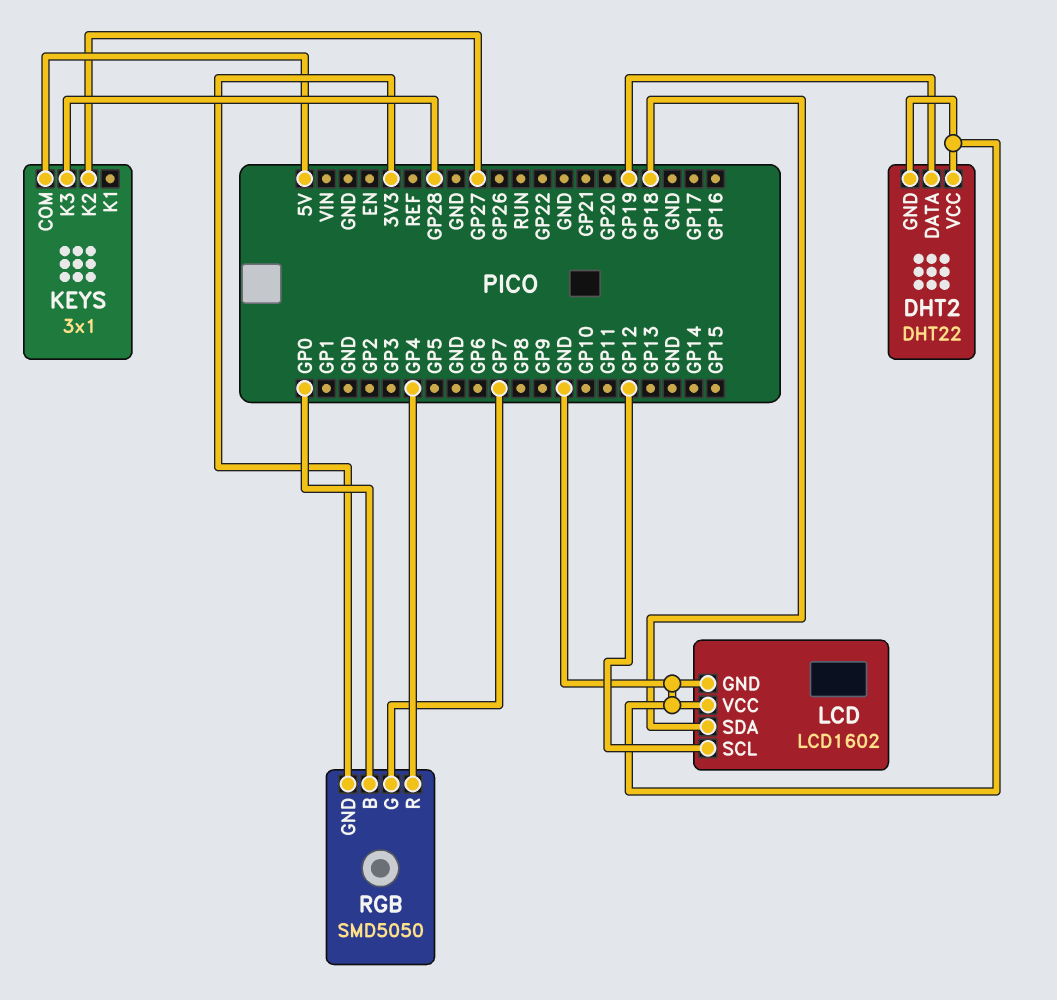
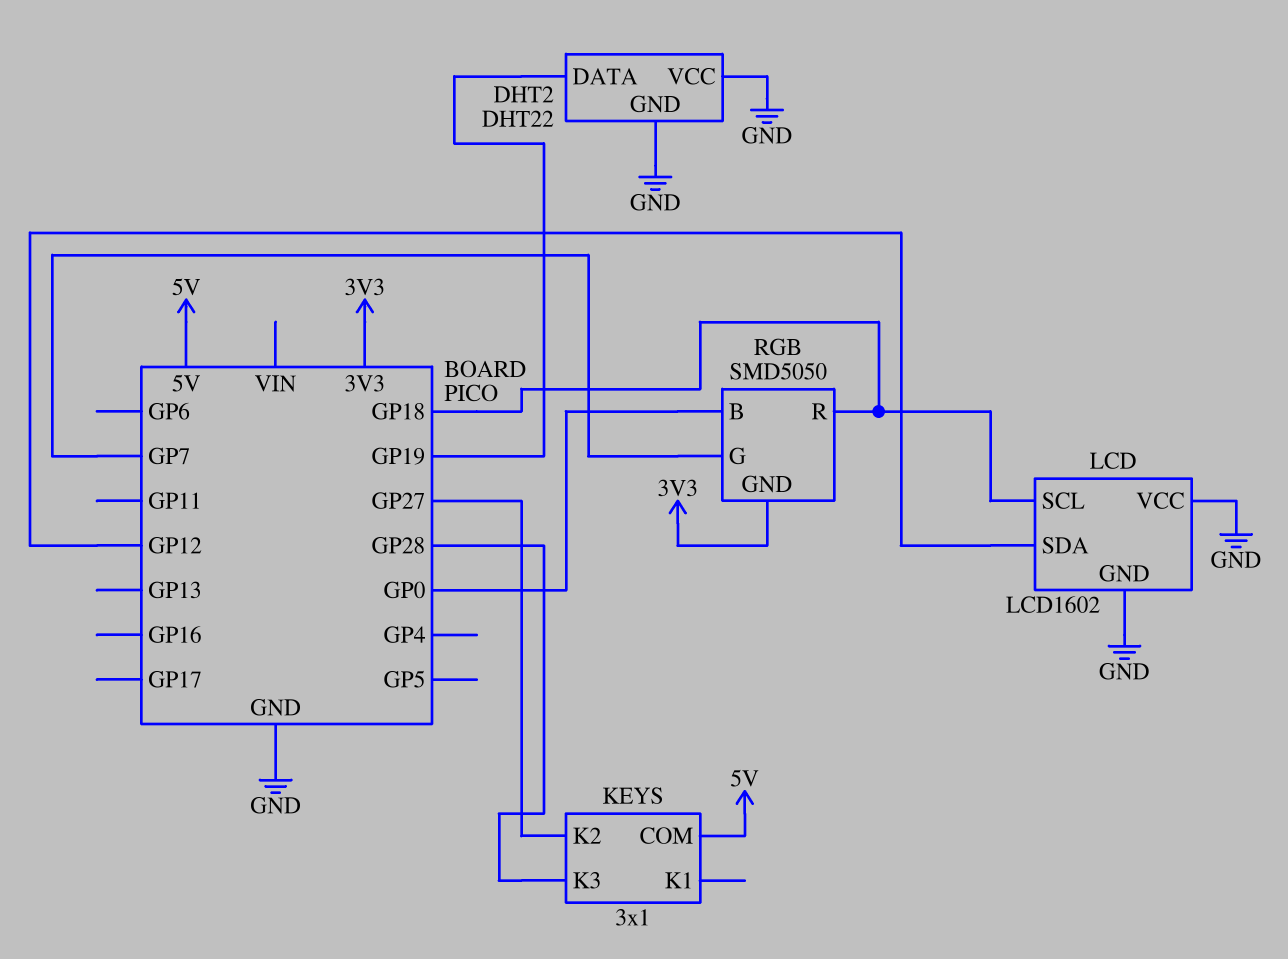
LCD pin SCL: GP12 -> GP18
LCD pin SDA: GP18 -> GP12
RGB pin R: GP4 -> GP18

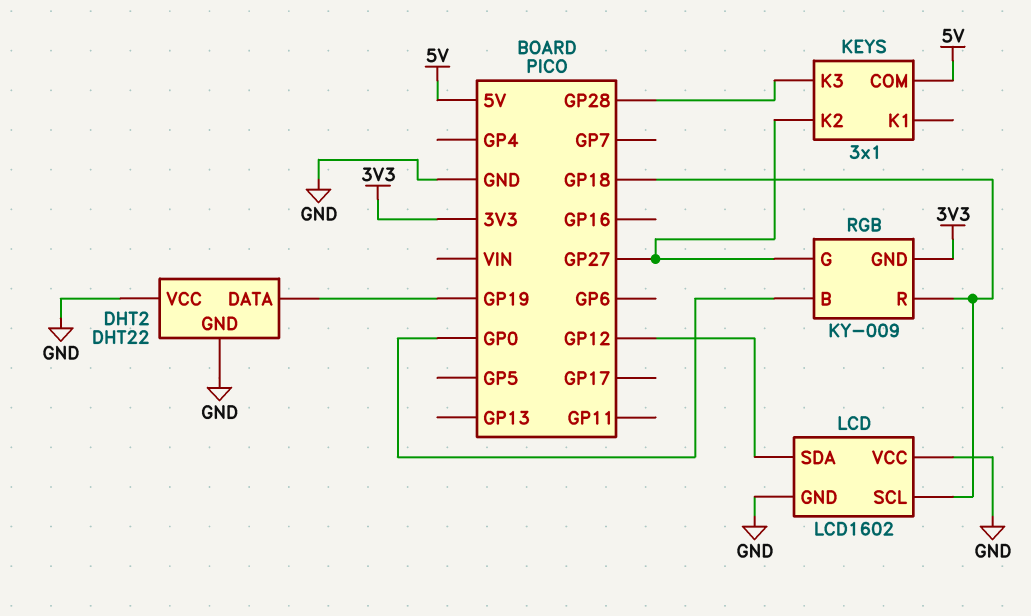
RGB: SMD5050 -> KY-009
RGB pin G: GP7 -> GP27

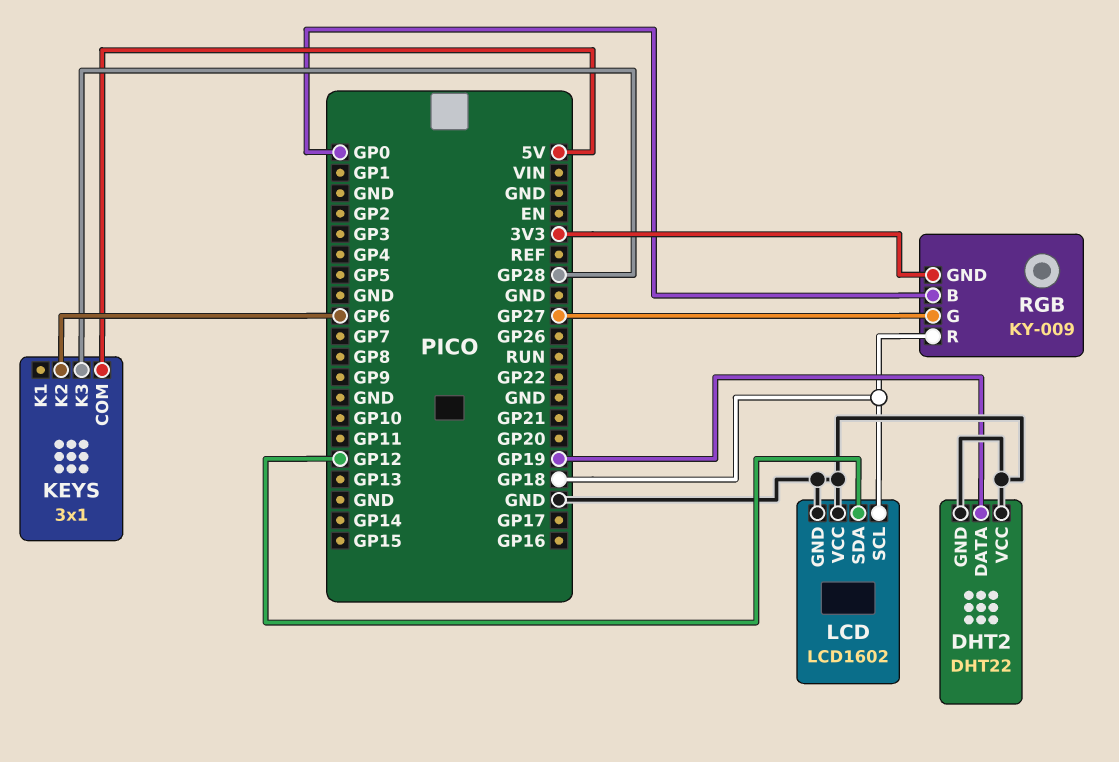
KEYS pin K2: GP27 -> GP6

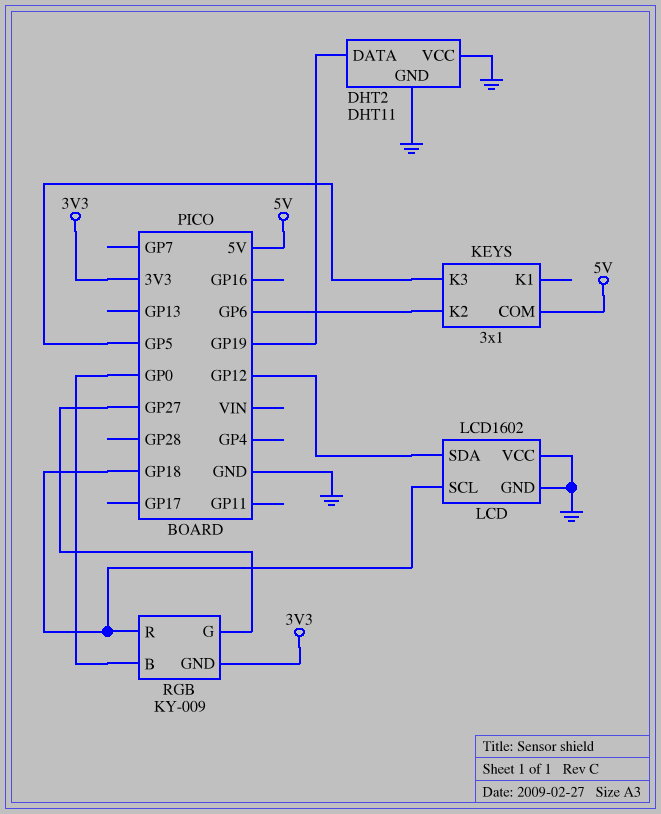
DHT2: DHT22 -> DHT11
KEYS pin K3: GP28 -> GP5

